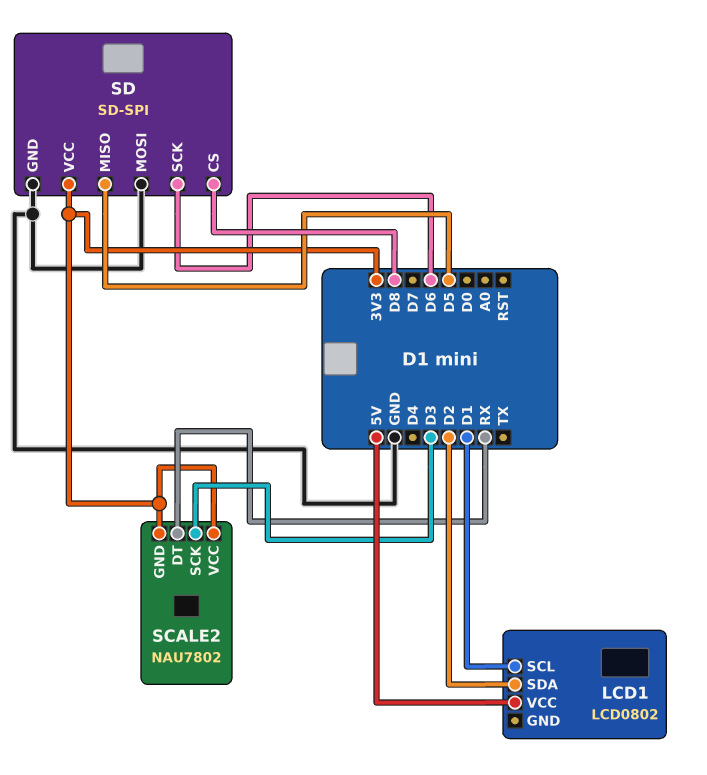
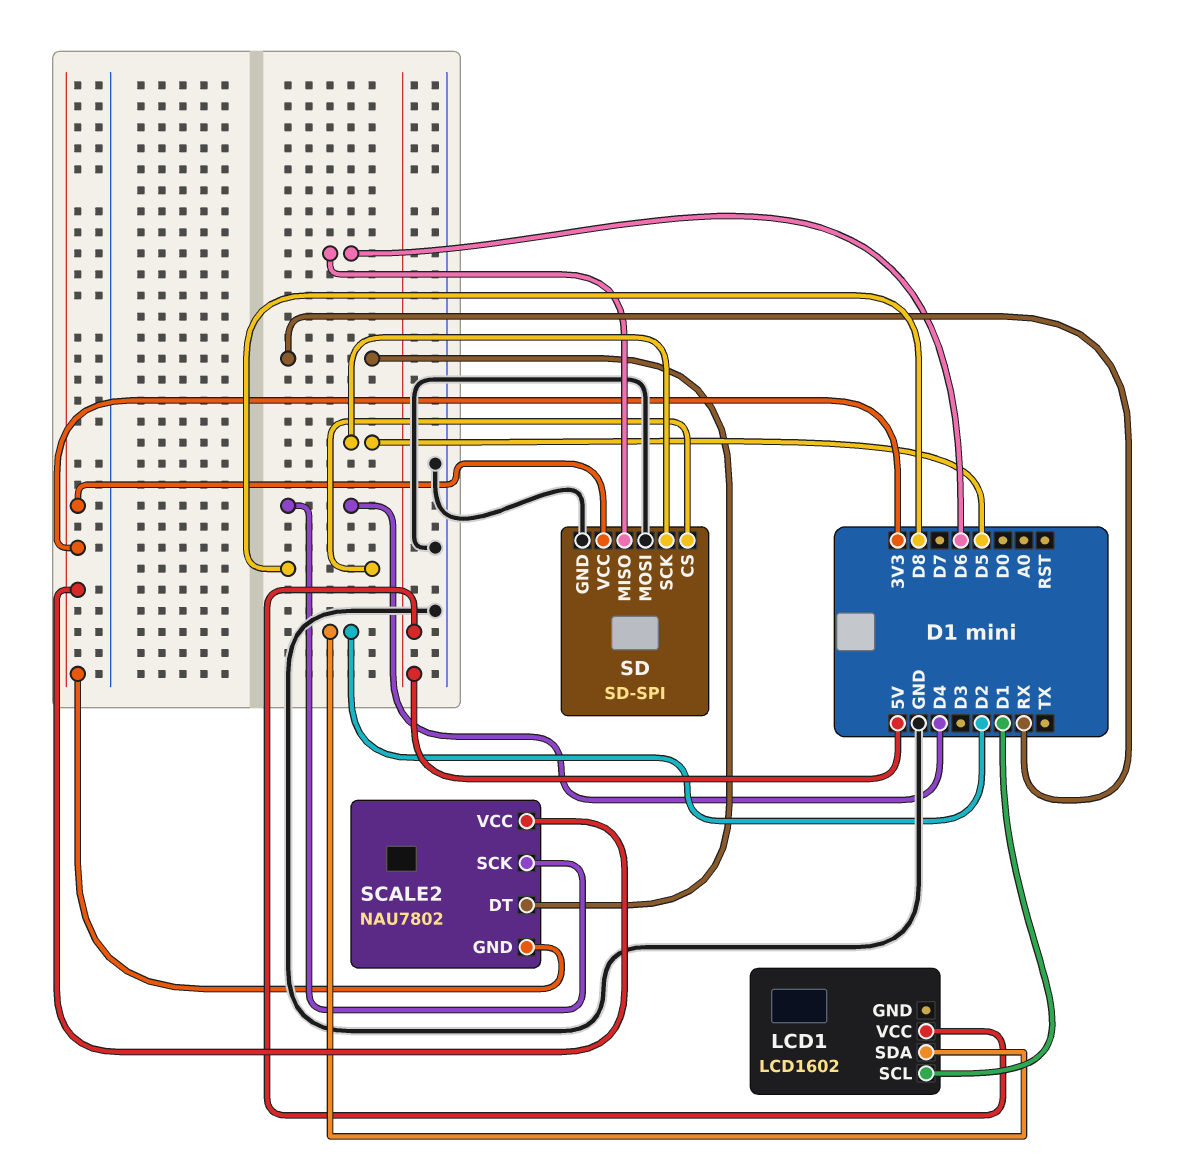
LCD1: LCD0802 -> LCD1602
SCALE2 pin SCK: D3 -> D4
SD pin MISO: D5 -> D6
SD pin SCK: D6 -> D5

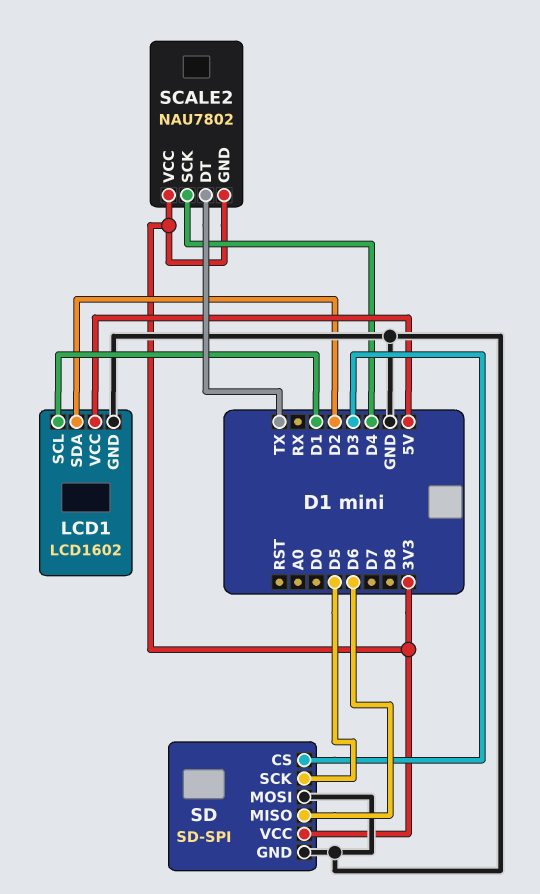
LCD1 pin GND: none -> GND
SCALE2 pin DT: RX -> TX
SD pin CS: D8 -> D3

